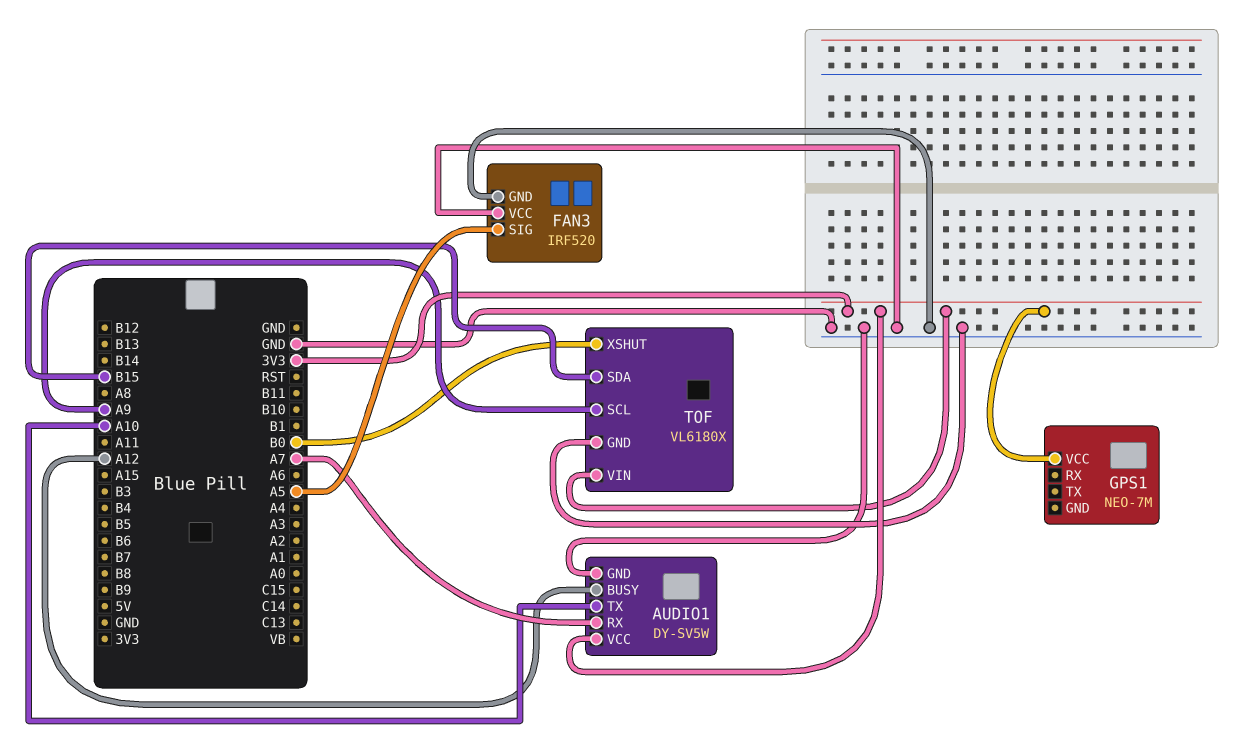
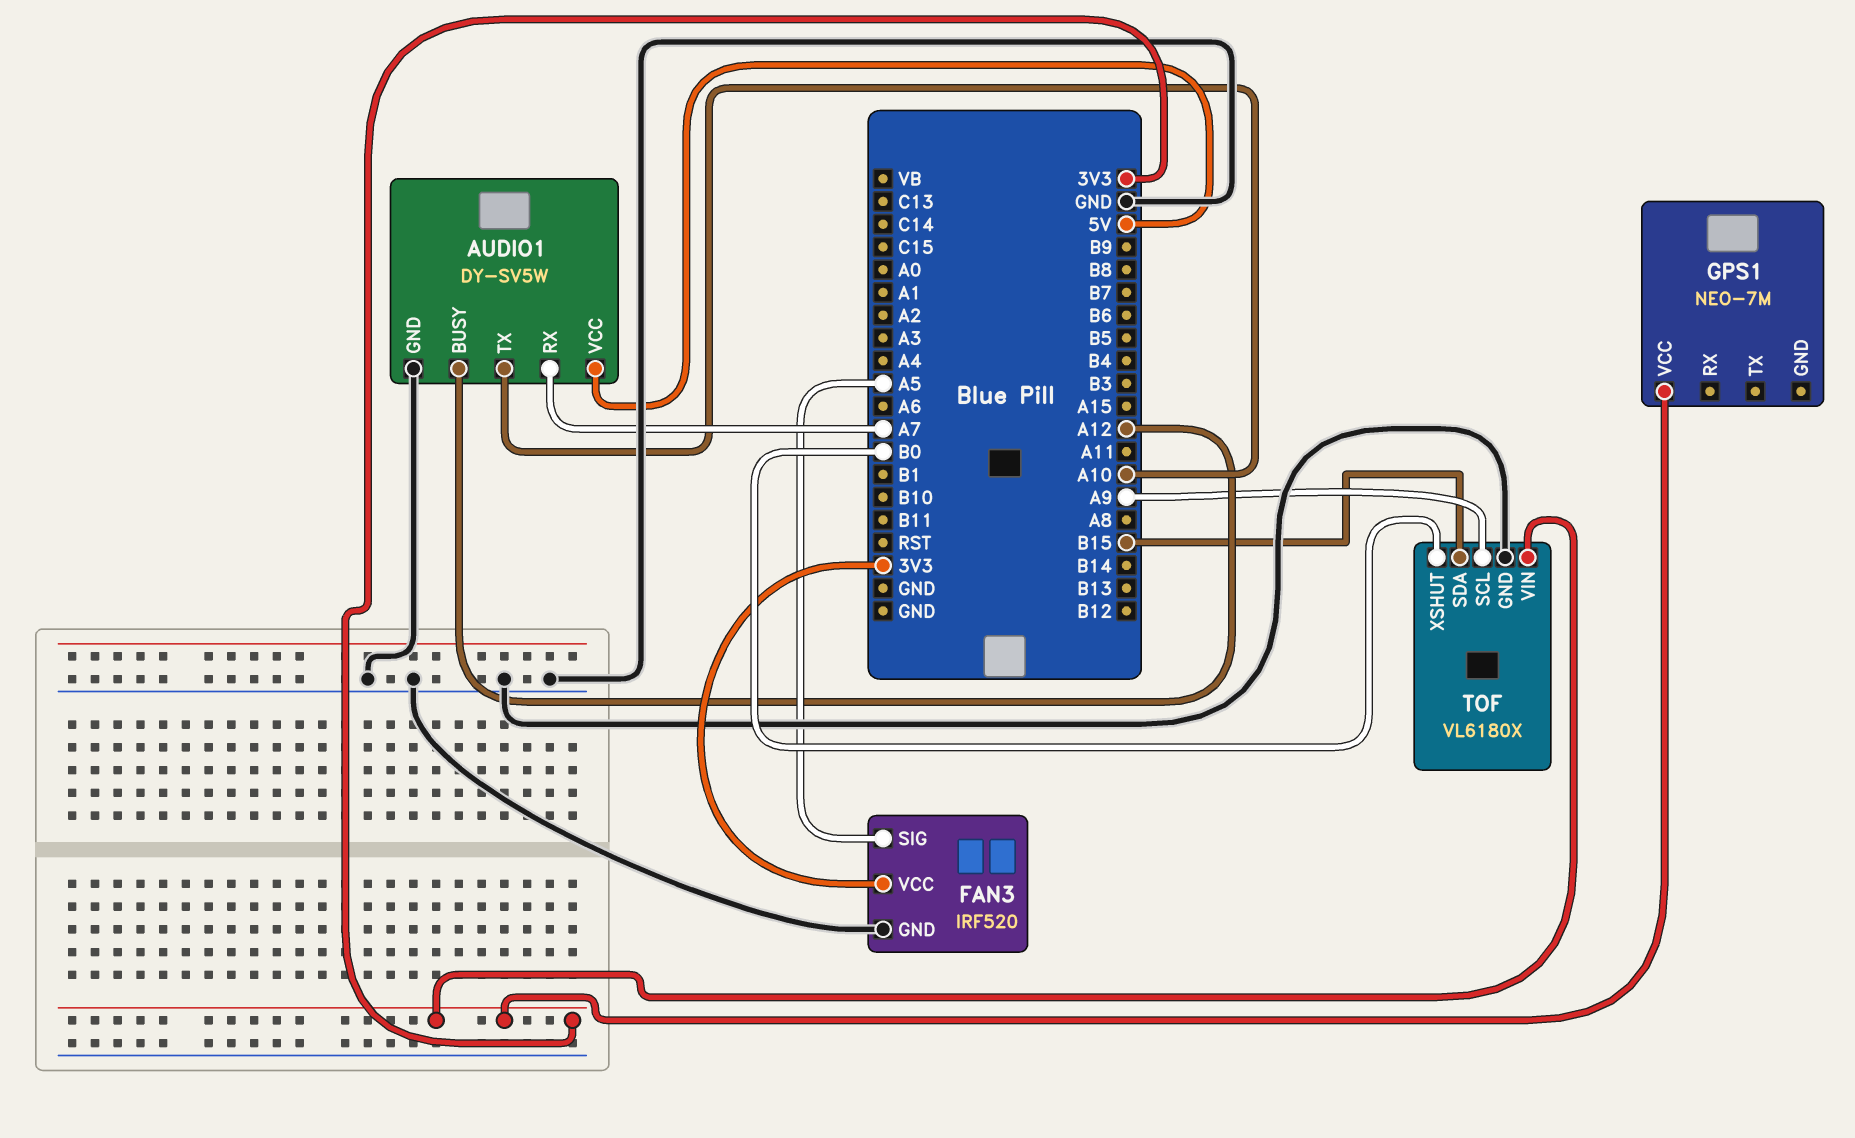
AUDIO1 pin VCC: 3V3 -> 5V
FAN3 pin VCC: GND -> 3V3

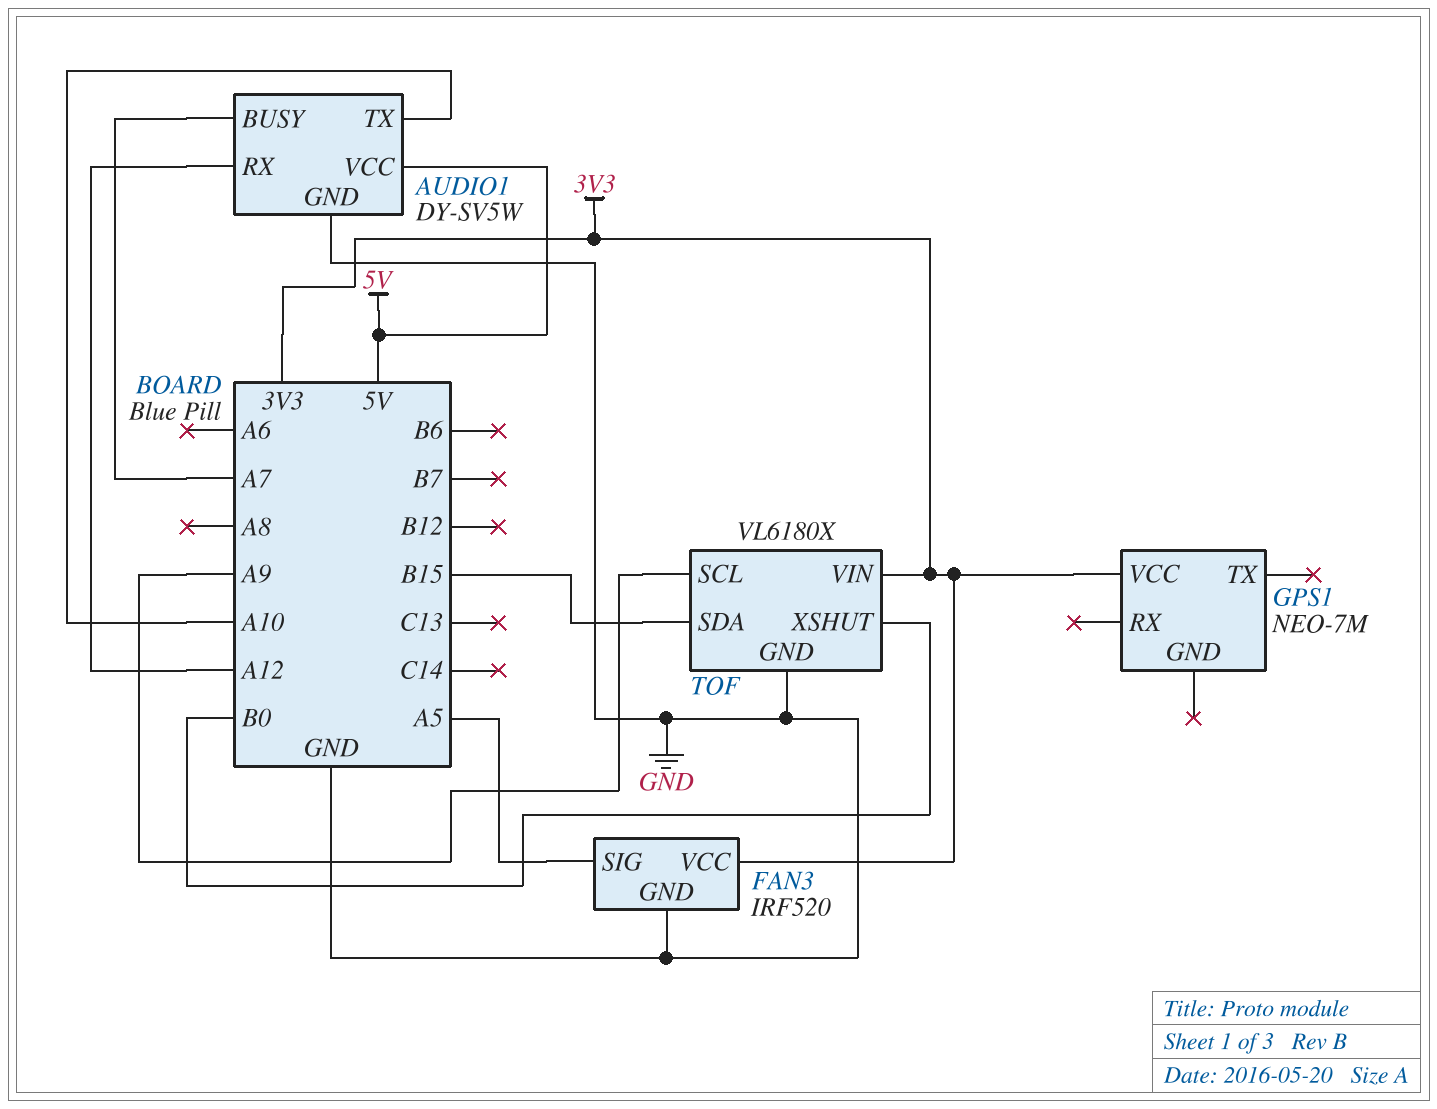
AUDIO1 pin BUSY: A12 -> A7
AUDIO1 pin RX: A7 -> A12

